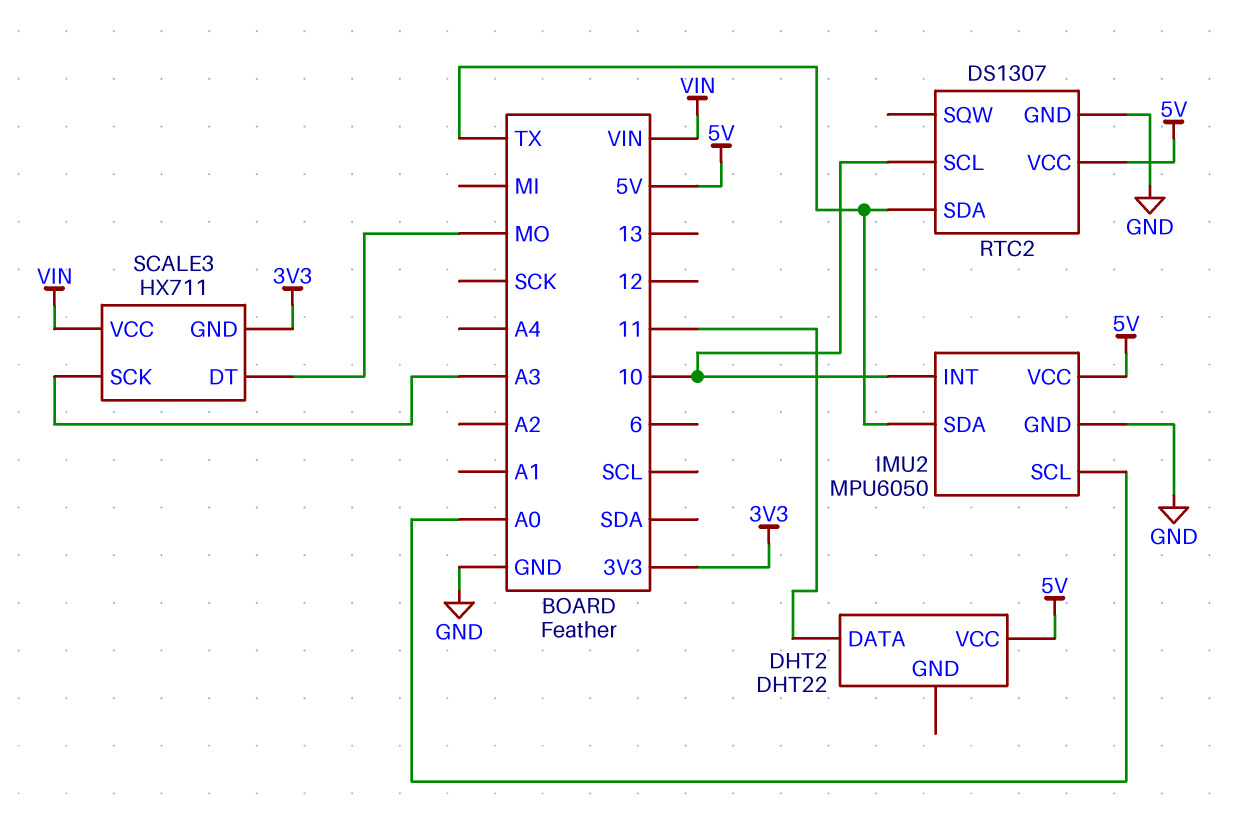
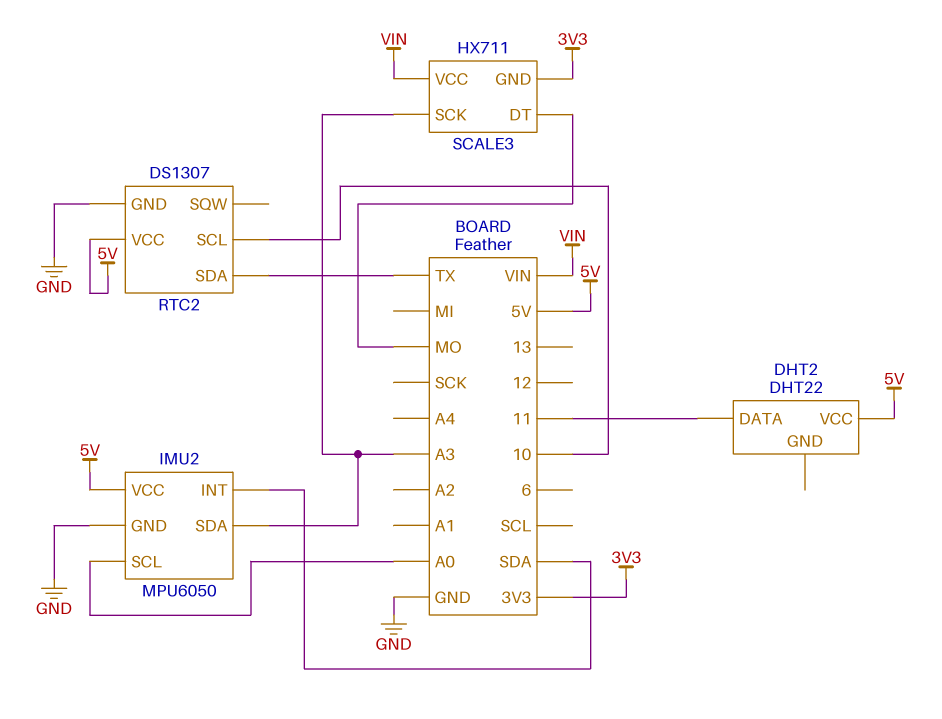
IMU2 pin INT: 10 -> SDA
IMU2 pin SDA: TX -> A3

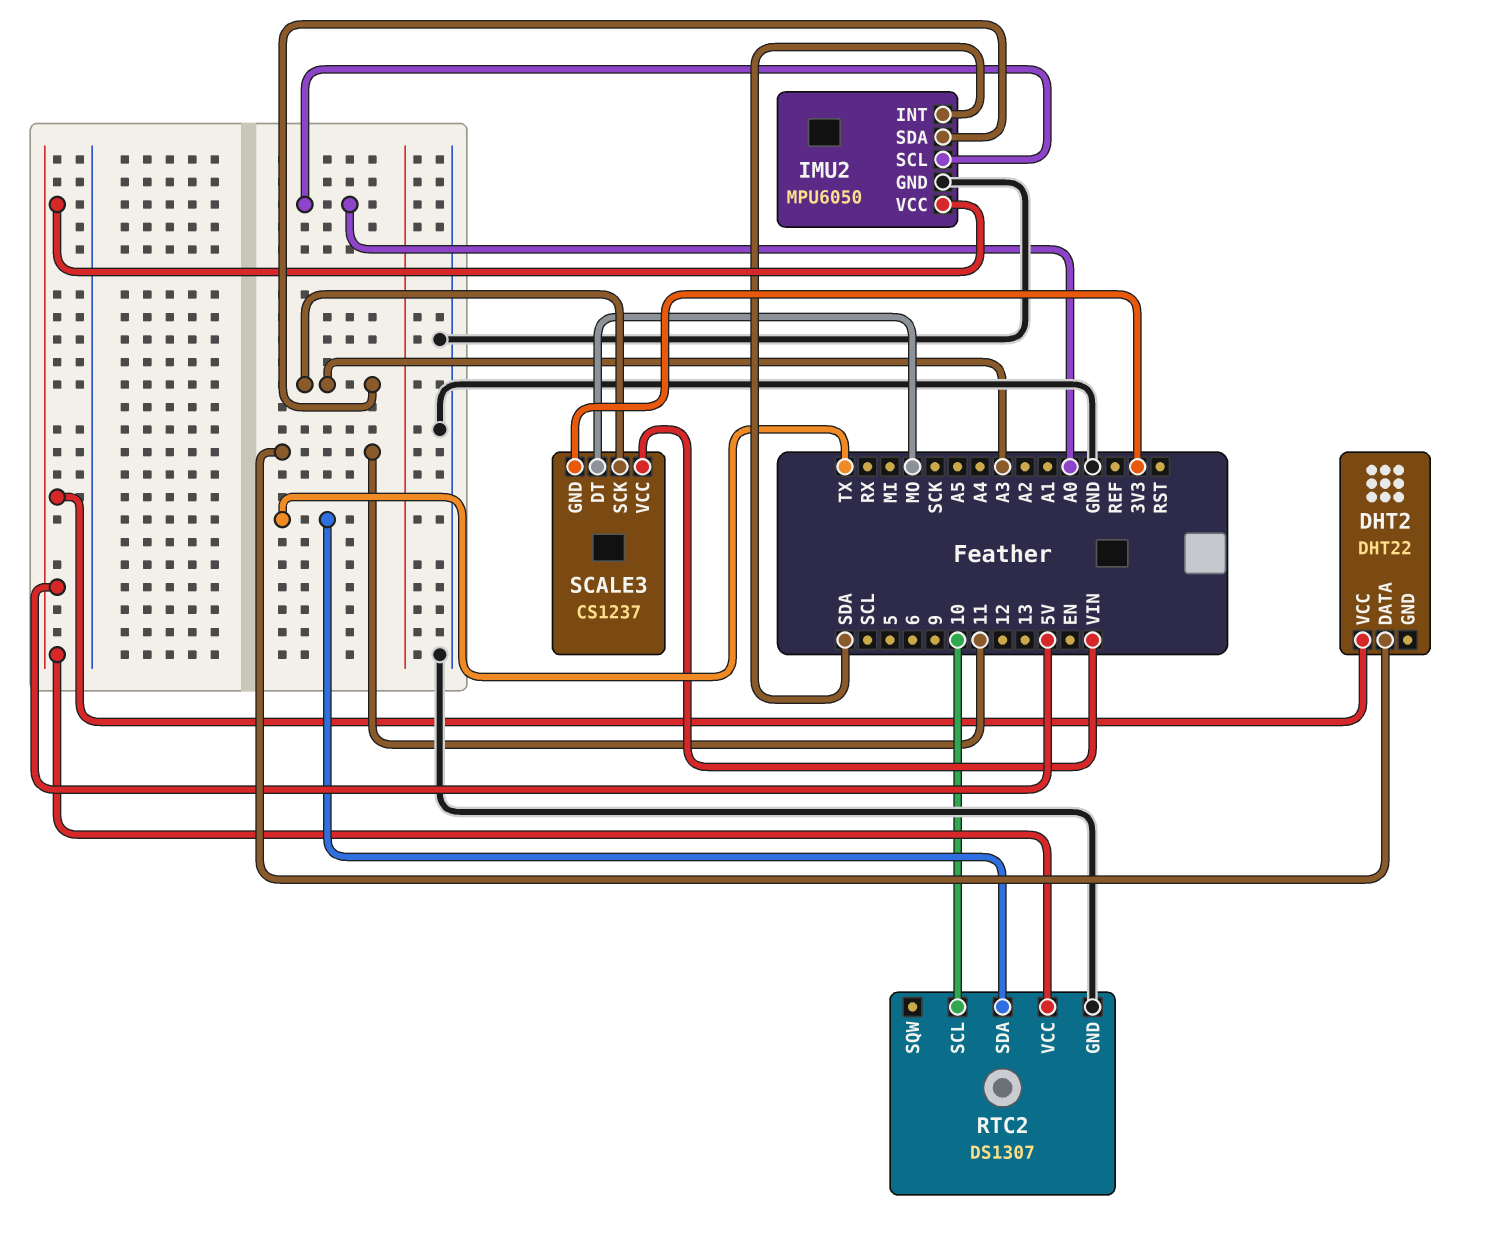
SCALE3: HX711 -> CS1237

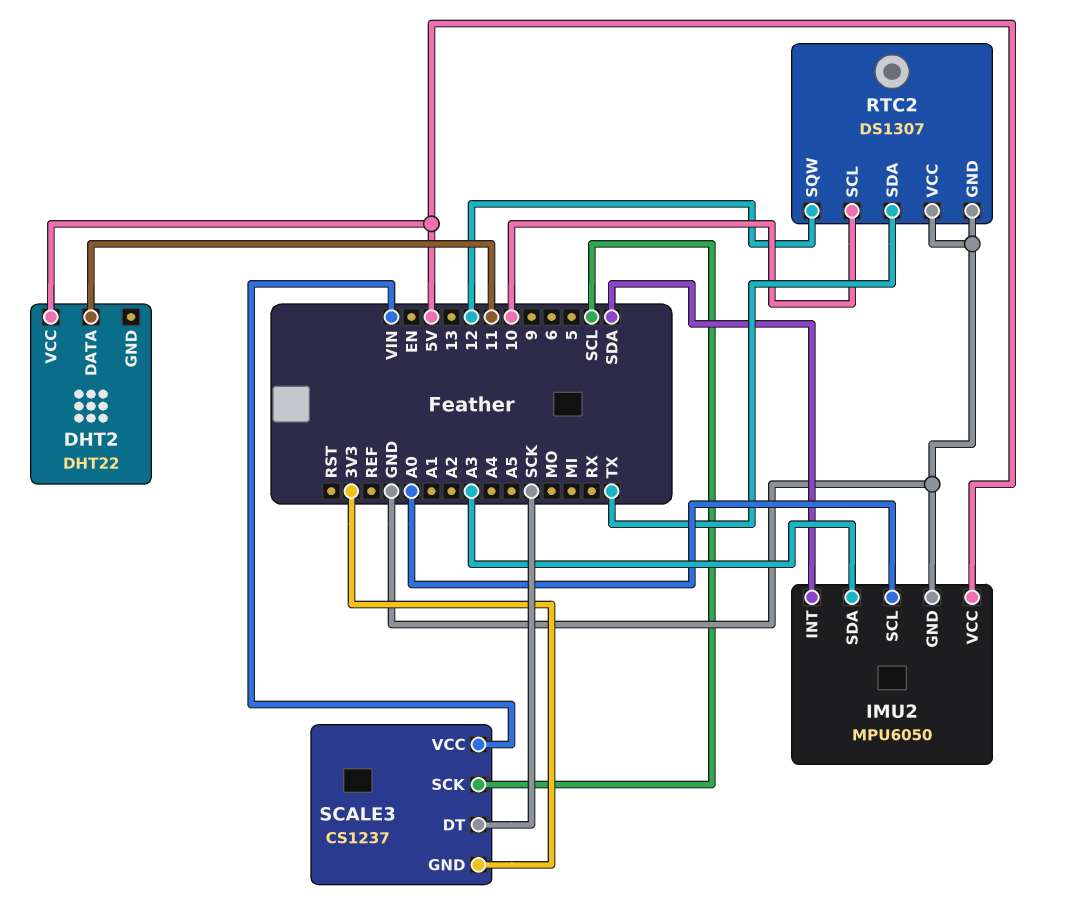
RTC2 pin SQW: none -> 12
RTC2 pin VCC: 5V -> GND
SCALE3 pin DT: MO -> SCK
SCALE3 pin SCK: A3 -> SCL

